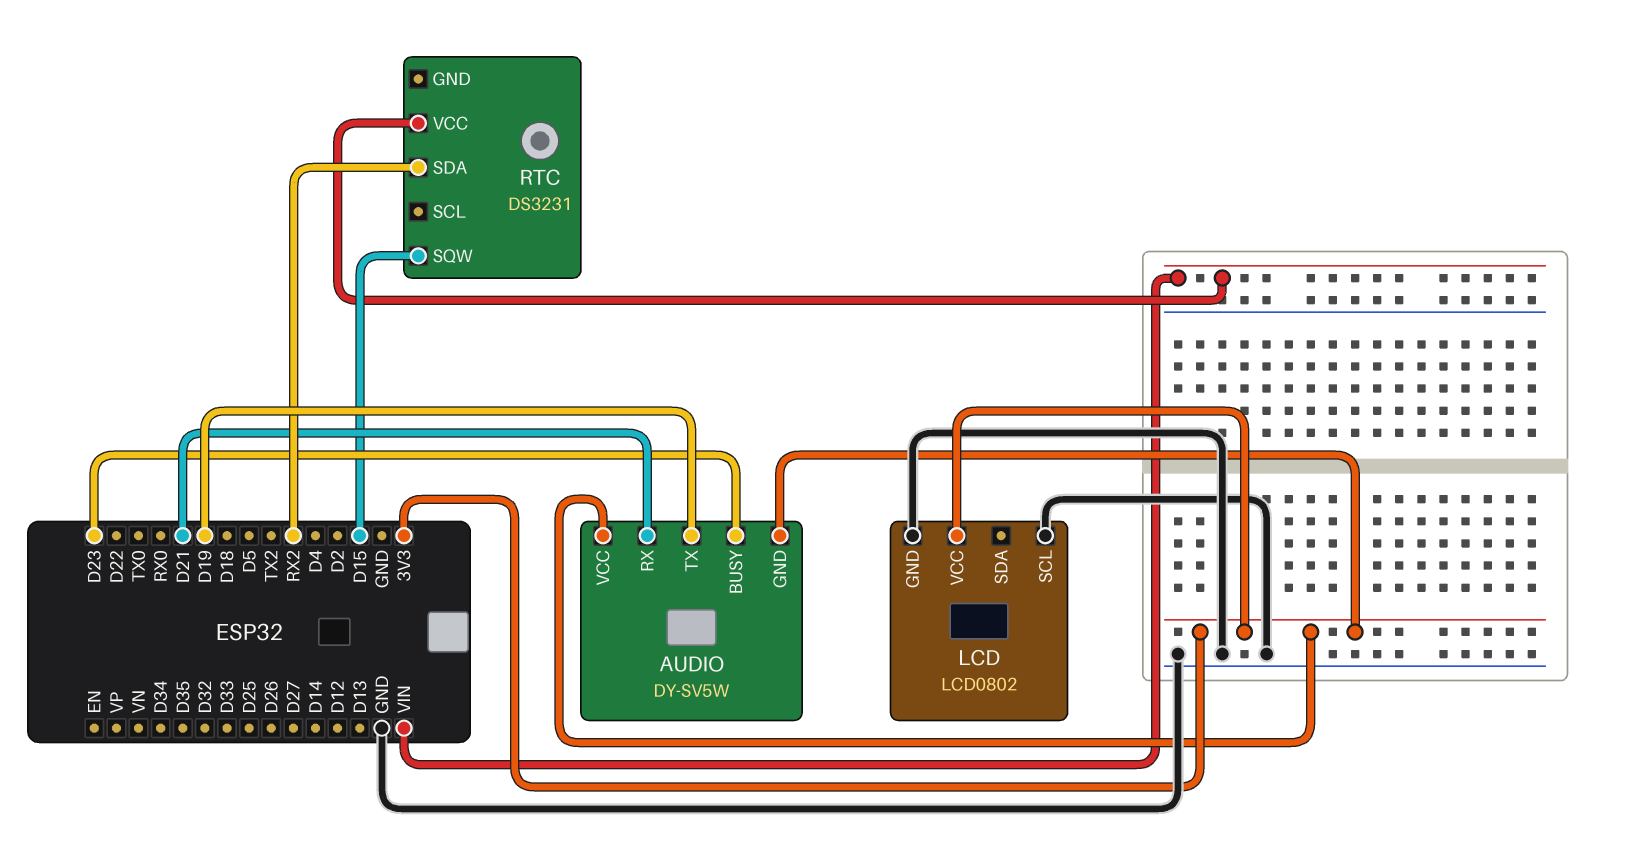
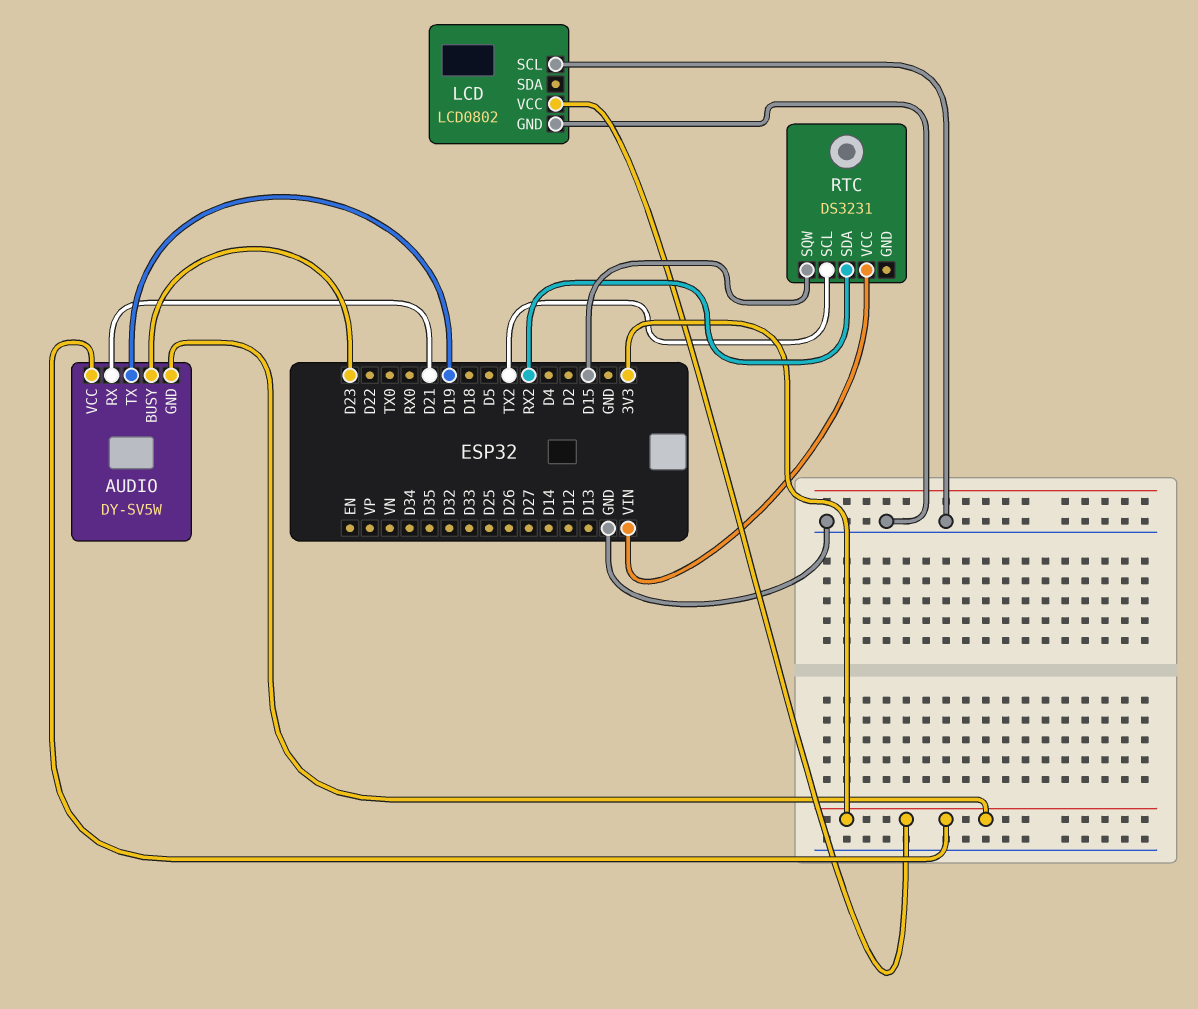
RTC pin SCL: none -> TX2

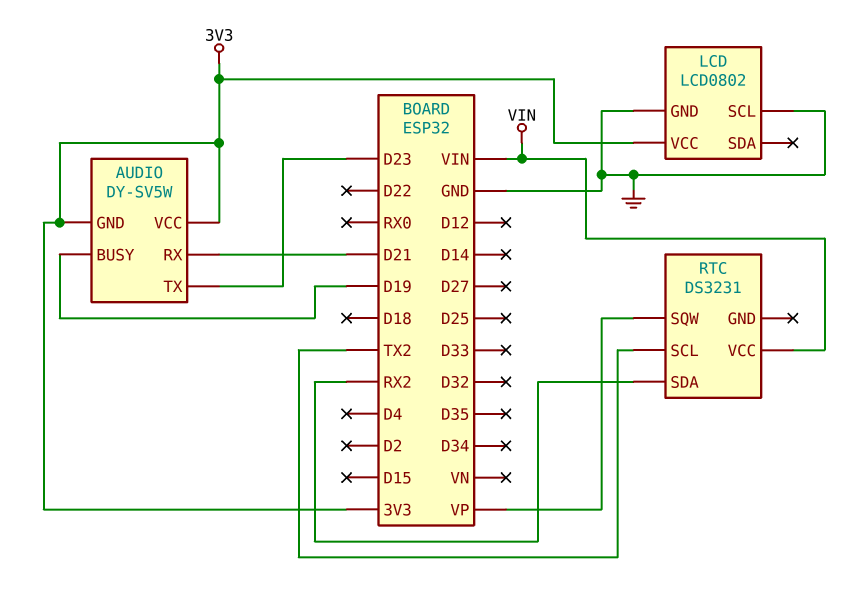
AUDIO pin BUSY: D23 -> D19
AUDIO pin TX: D19 -> D23
RTC pin SQW: D15 -> VP

